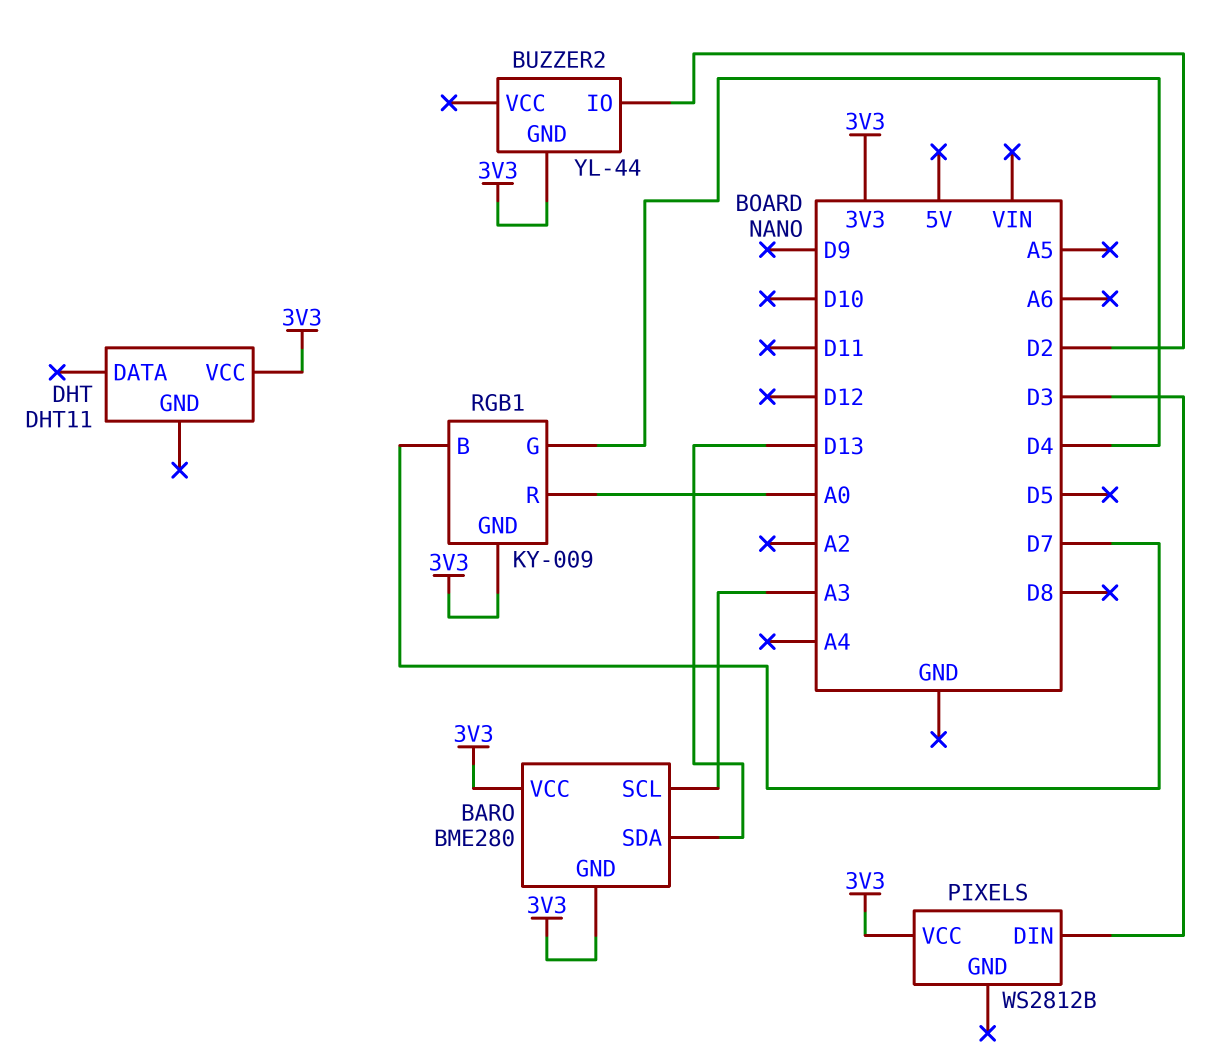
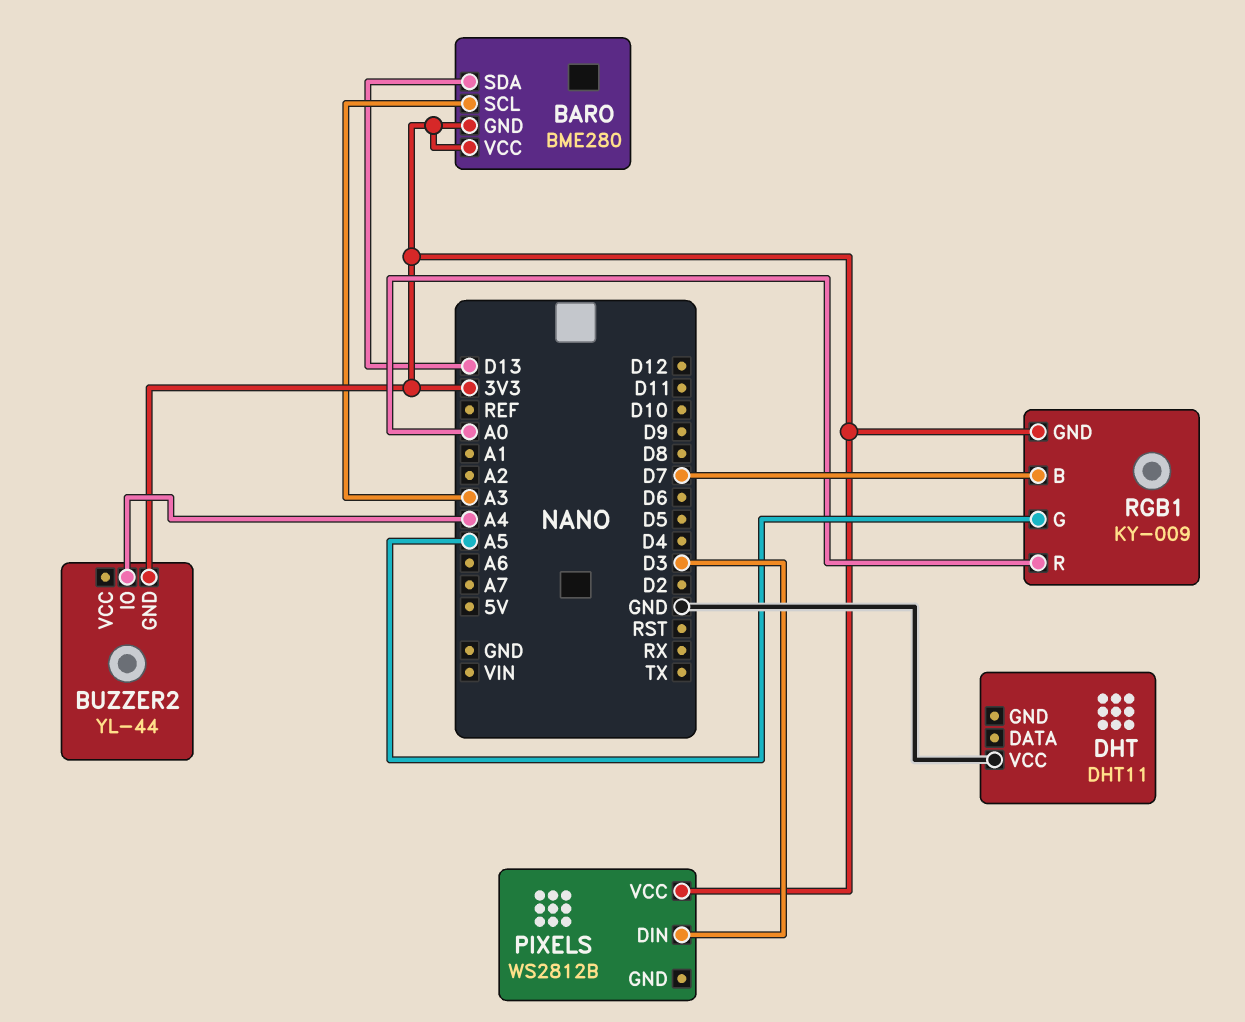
BUZZER2 pin IO: D2 -> A4
DHT pin VCC: 3V3 -> GND
RGB1 pin G: D4 -> A5

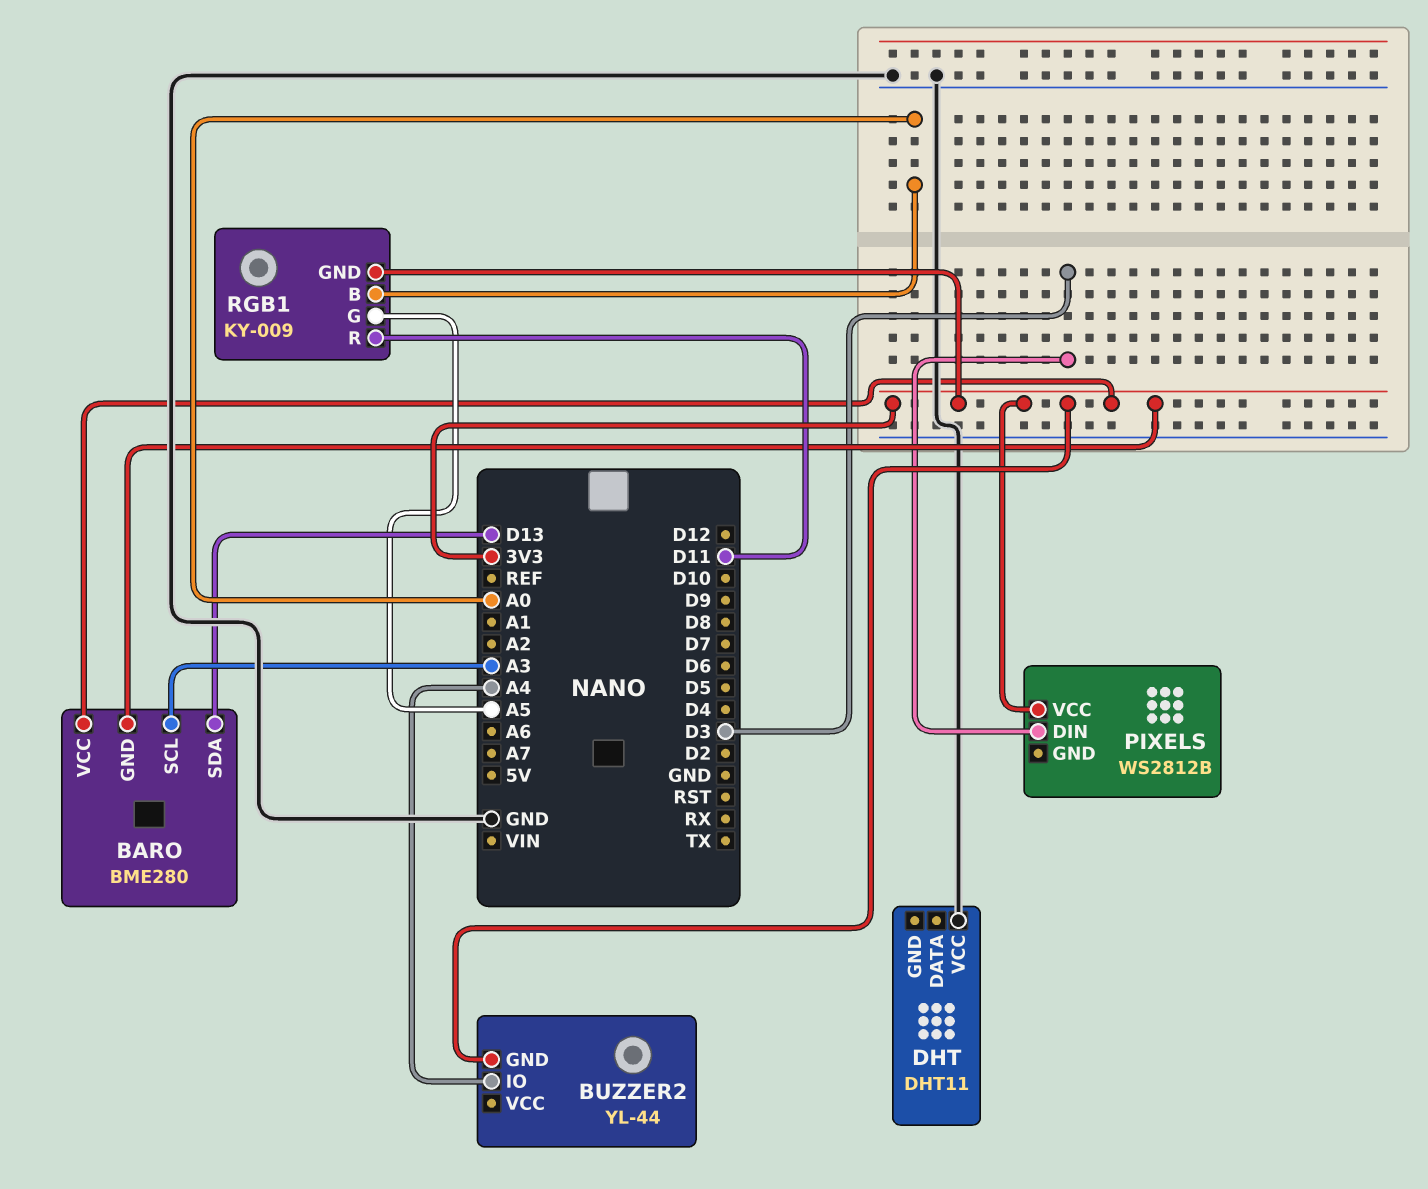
RGB1 pin B: D7 -> A0
RGB1 pin R: A0 -> D11

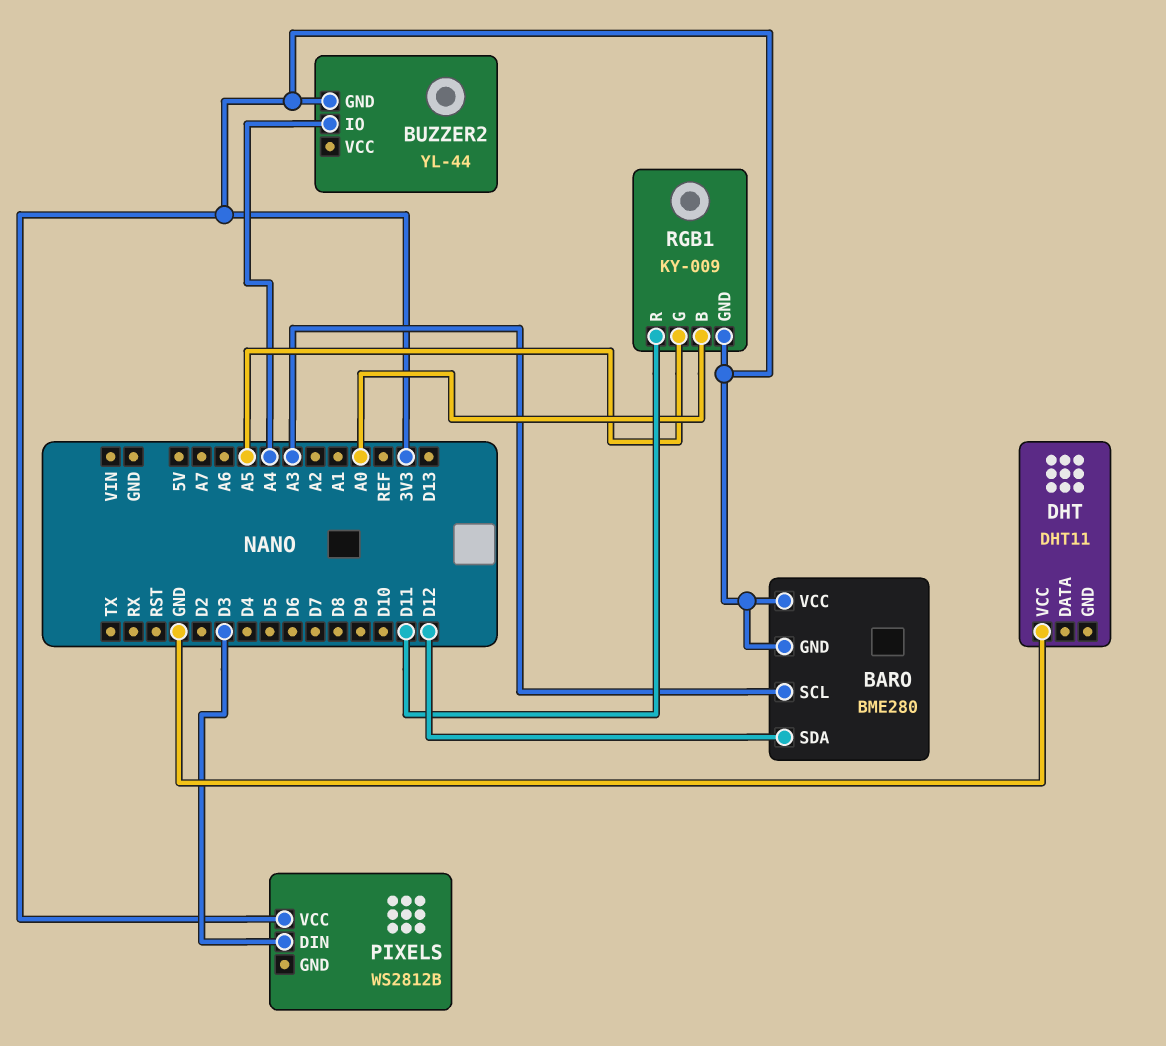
BARO pin SDA: D13 -> D12

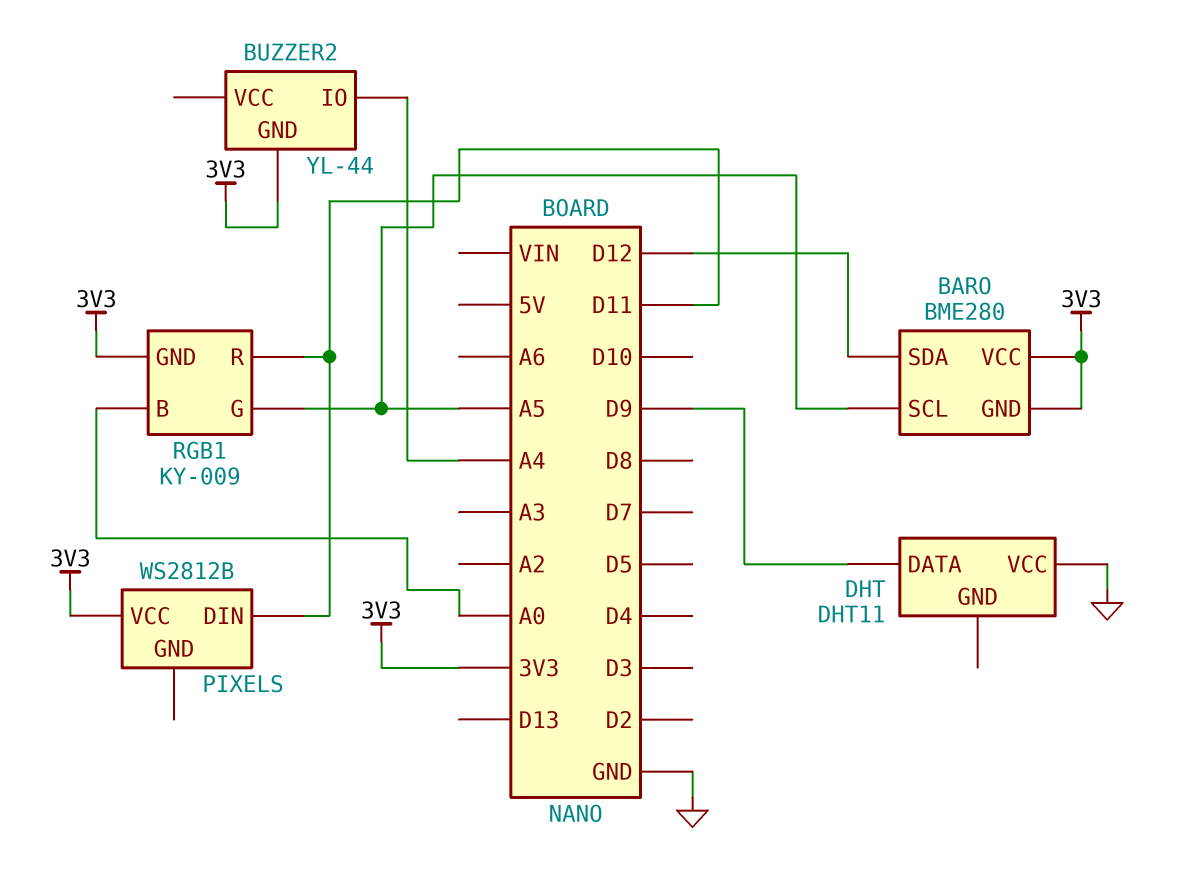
BARO pin SCL: A3 -> A5
DHT pin DATA: none -> D9
PIXELS pin DIN: D3 -> D11

